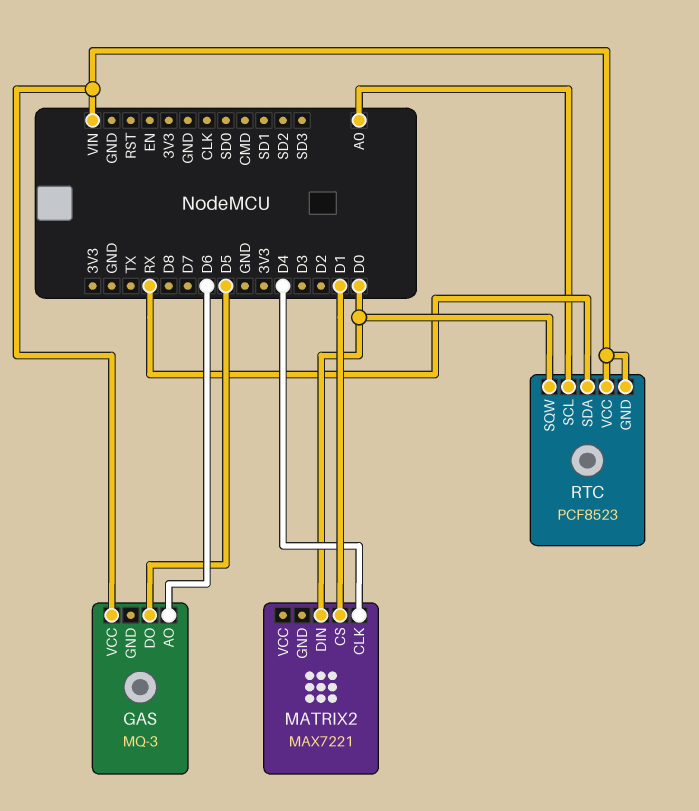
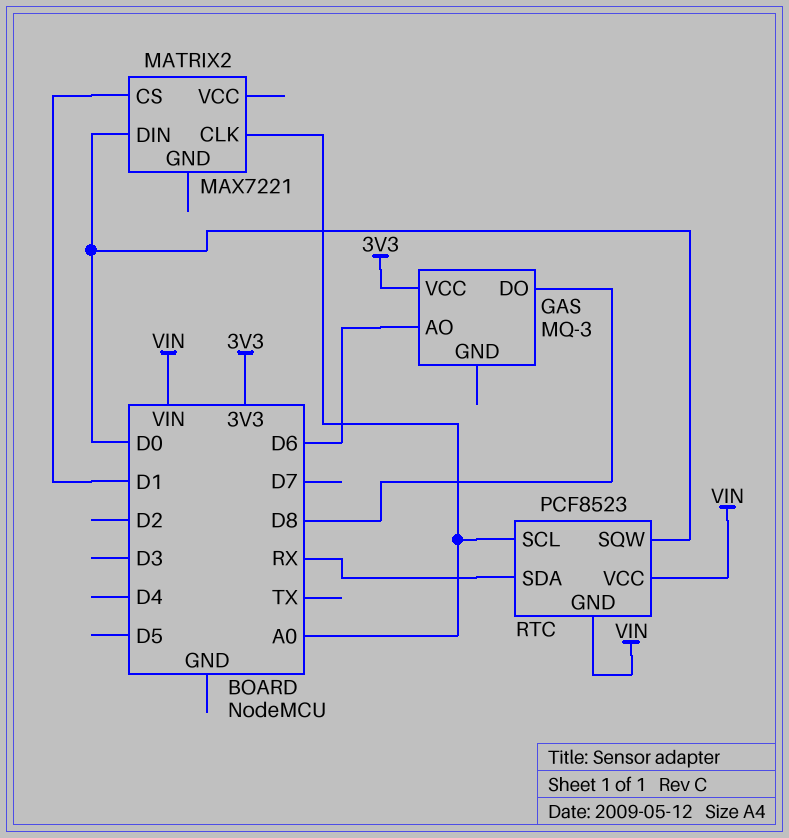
GAS pin DO: D5 -> D8
GAS pin VCC: VIN -> 3V3
MATRIX2 pin CLK: D4 -> A0

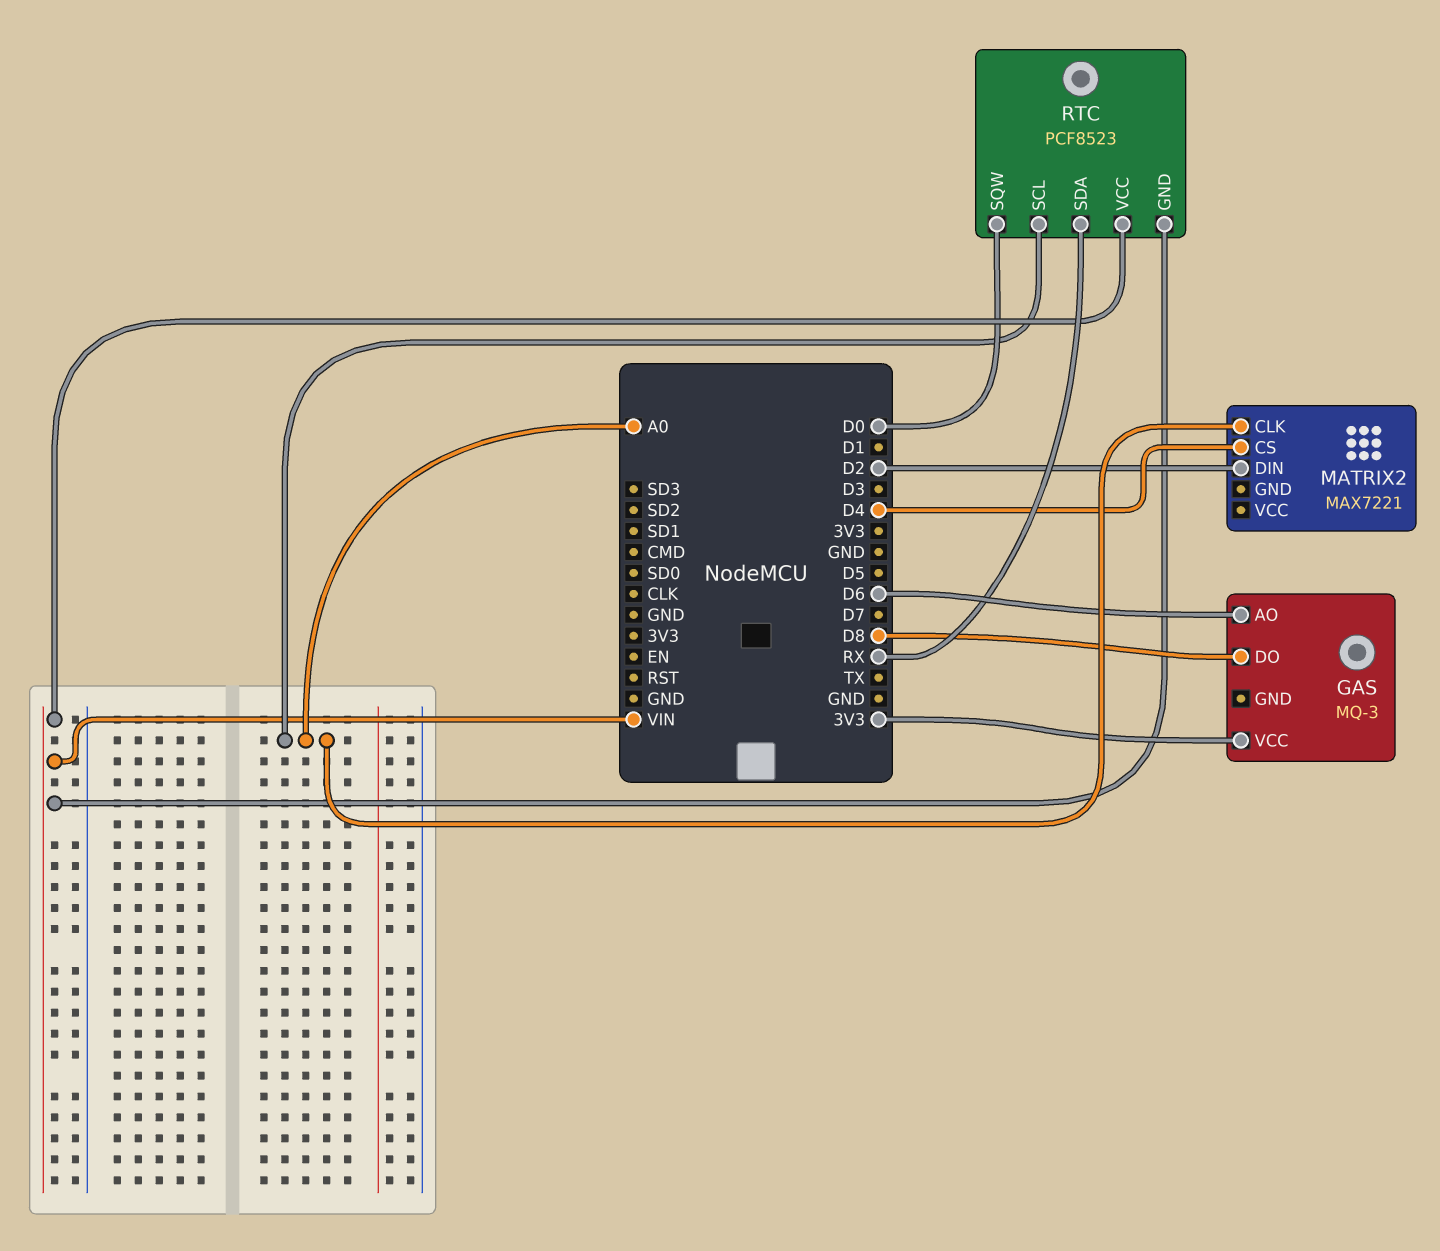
MATRIX2 pin CS: D1 -> D4
MATRIX2 pin DIN: D0 -> D2

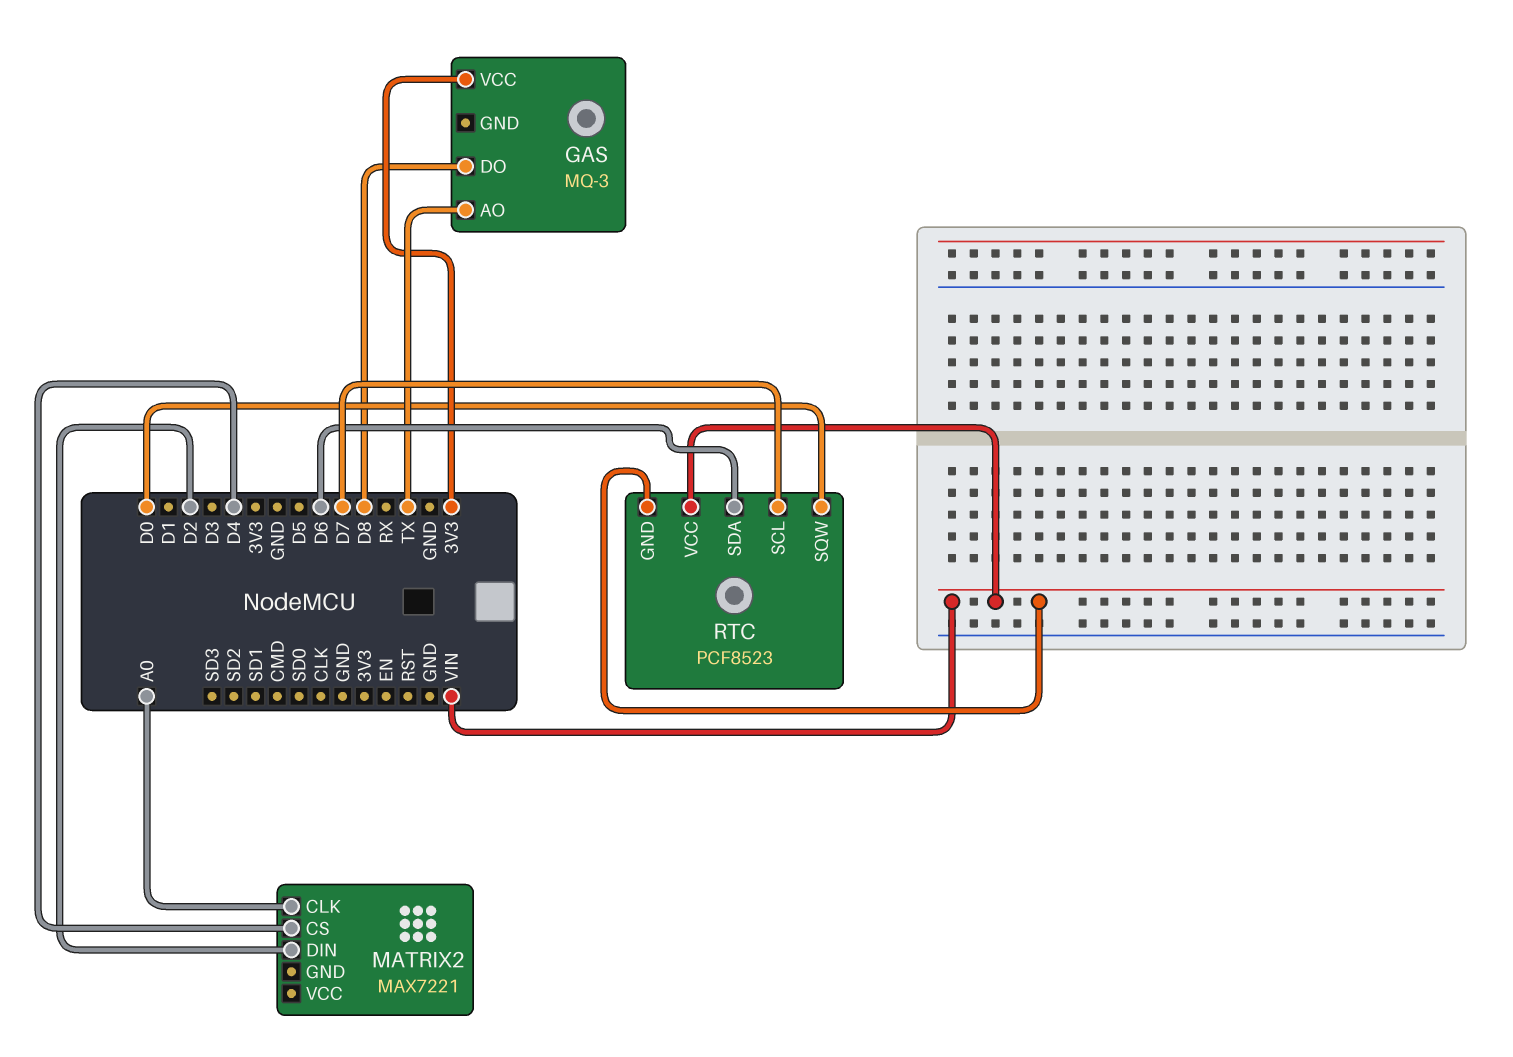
GAS pin AO: D6 -> TX
RTC pin SCL: A0 -> D7
RTC pin SDA: RX -> D6

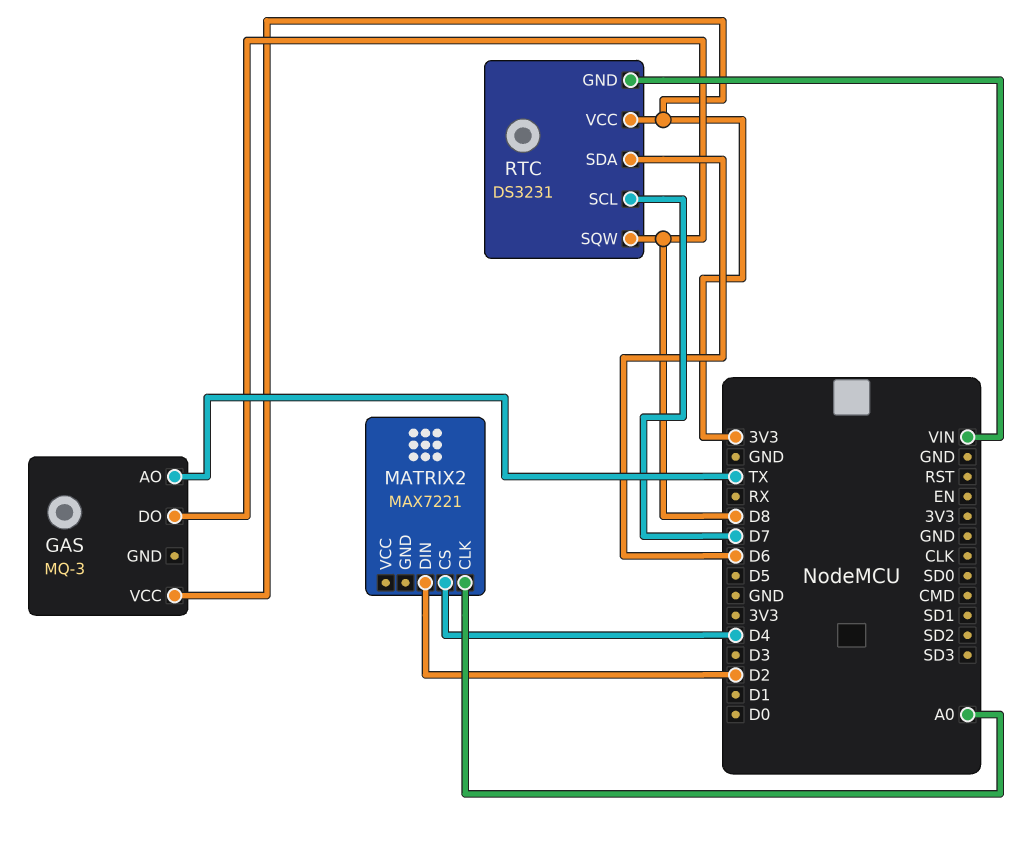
RTC: PCF8523 -> DS3231
RTC pin SQW: D0 -> D8
RTC pin VCC: VIN -> 3V3

